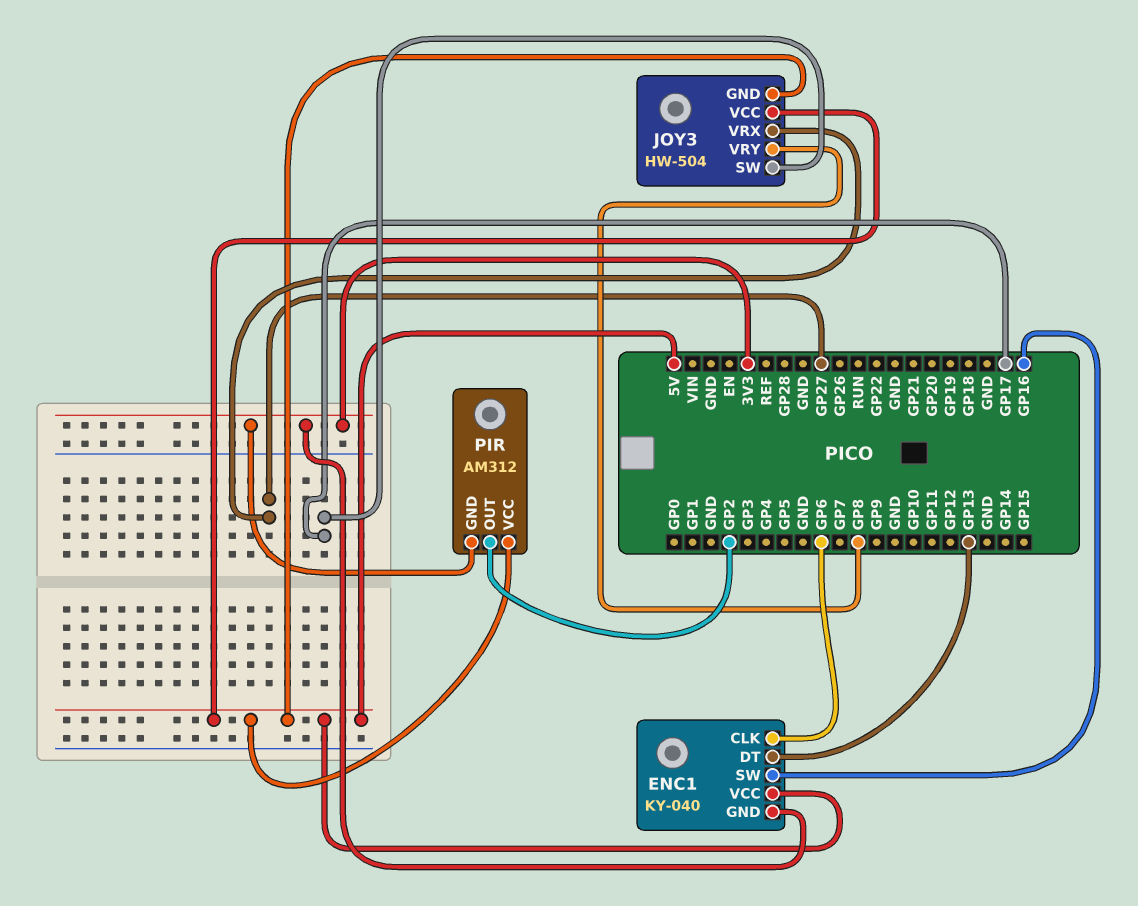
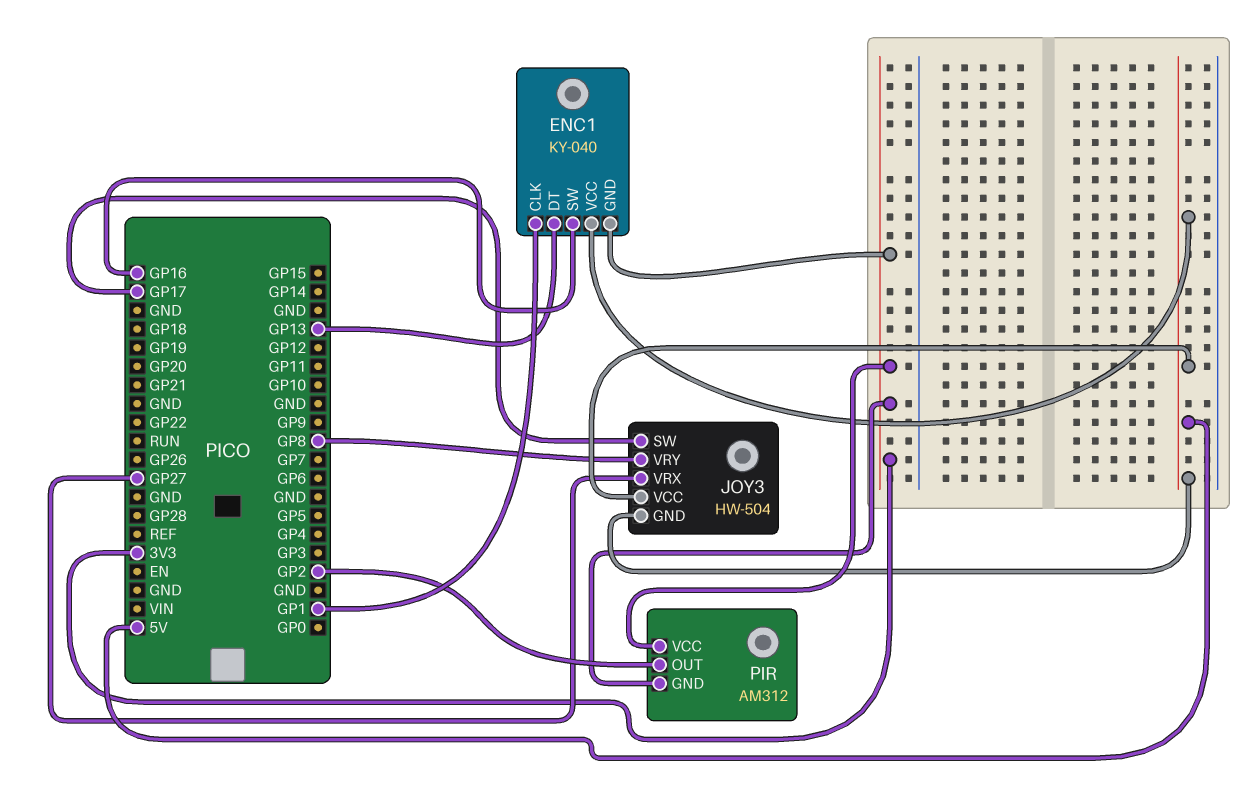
ENC1 pin CLK: GP6 -> GP1
PIR pin VCC: 5V -> 3V3

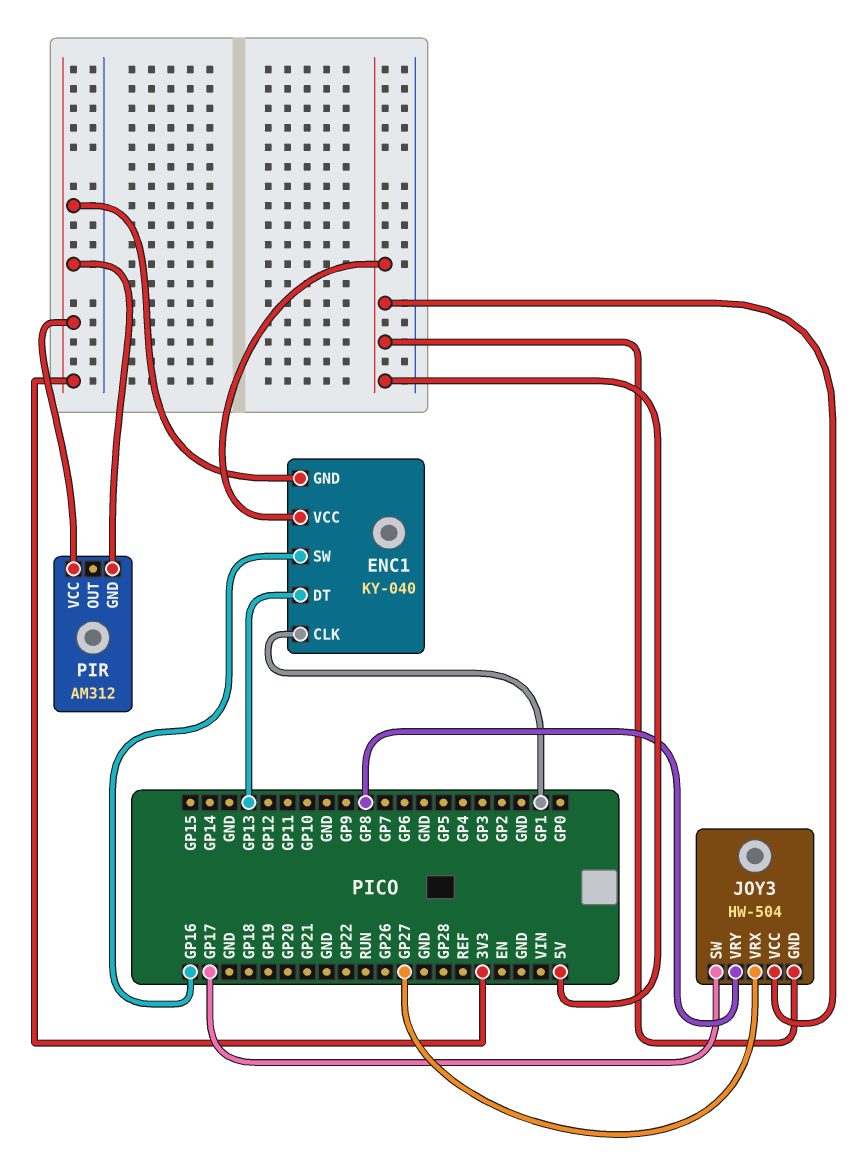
PIR pin OUT: GP2 -> none

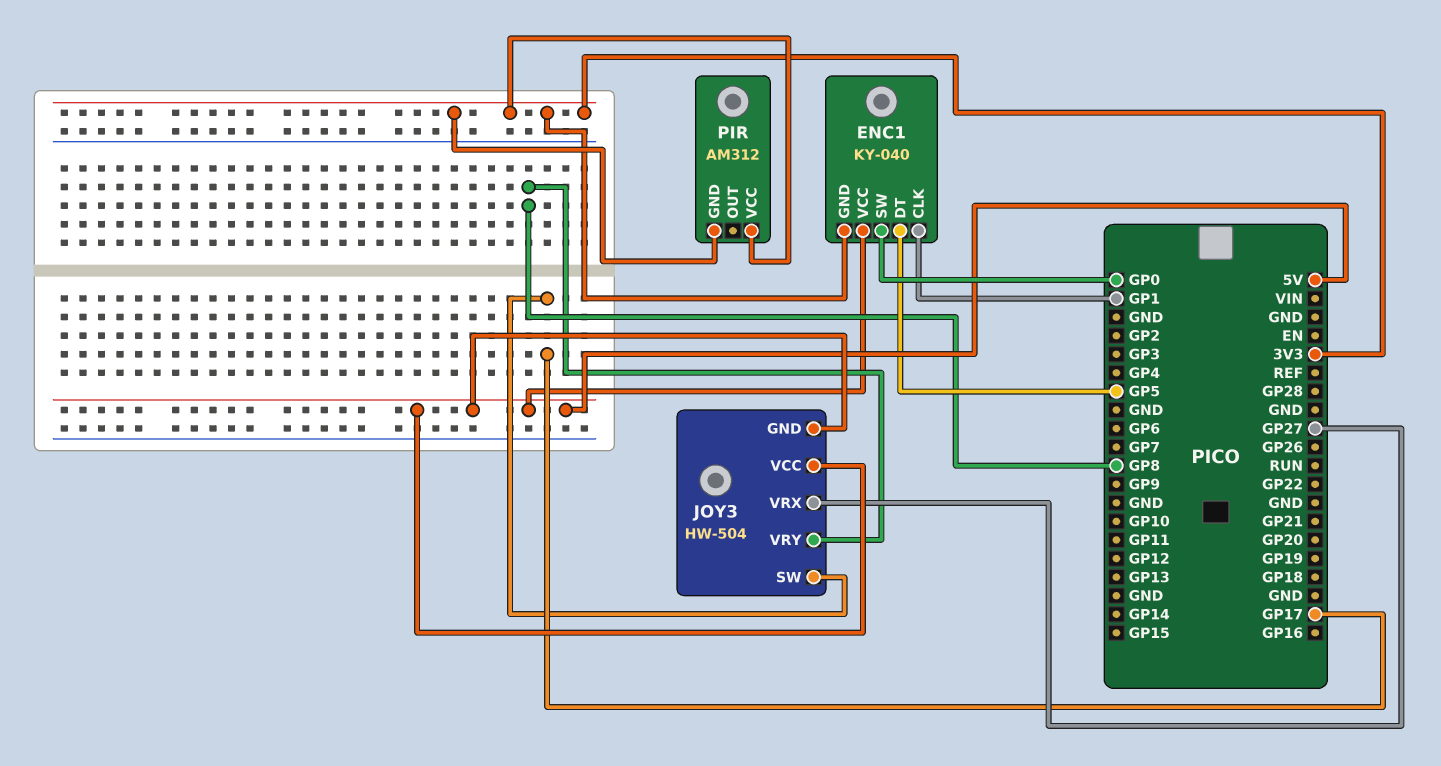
ENC1 pin DT: GP13 -> GP5
ENC1 pin SW: GP16 -> GP0

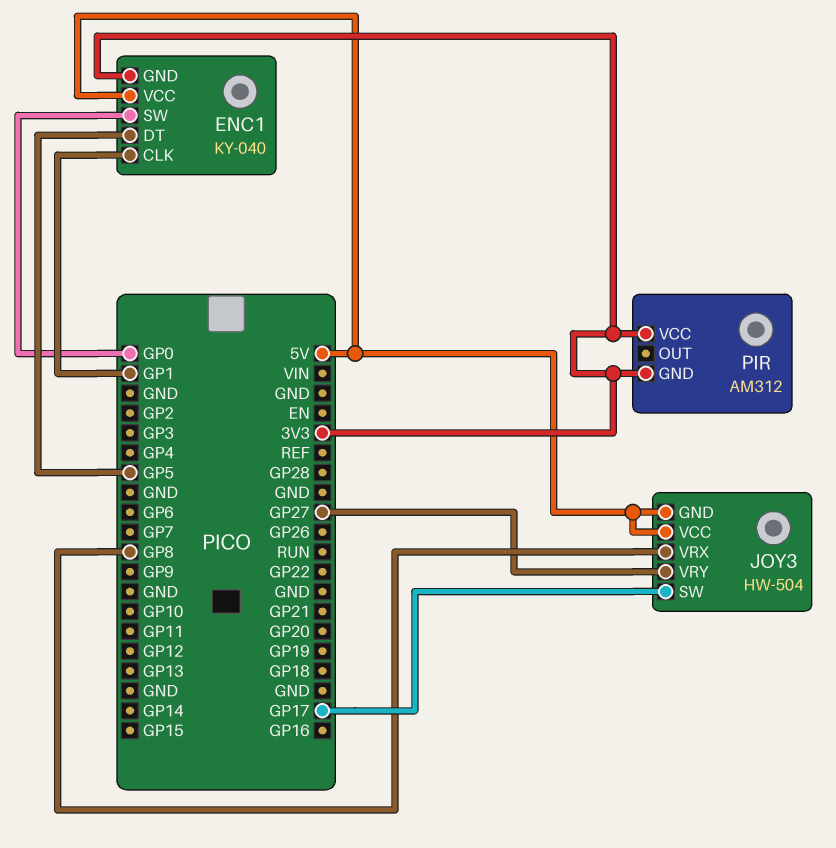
JOY3 pin VRX: GP27 -> GP8
JOY3 pin VRY: GP8 -> GP27

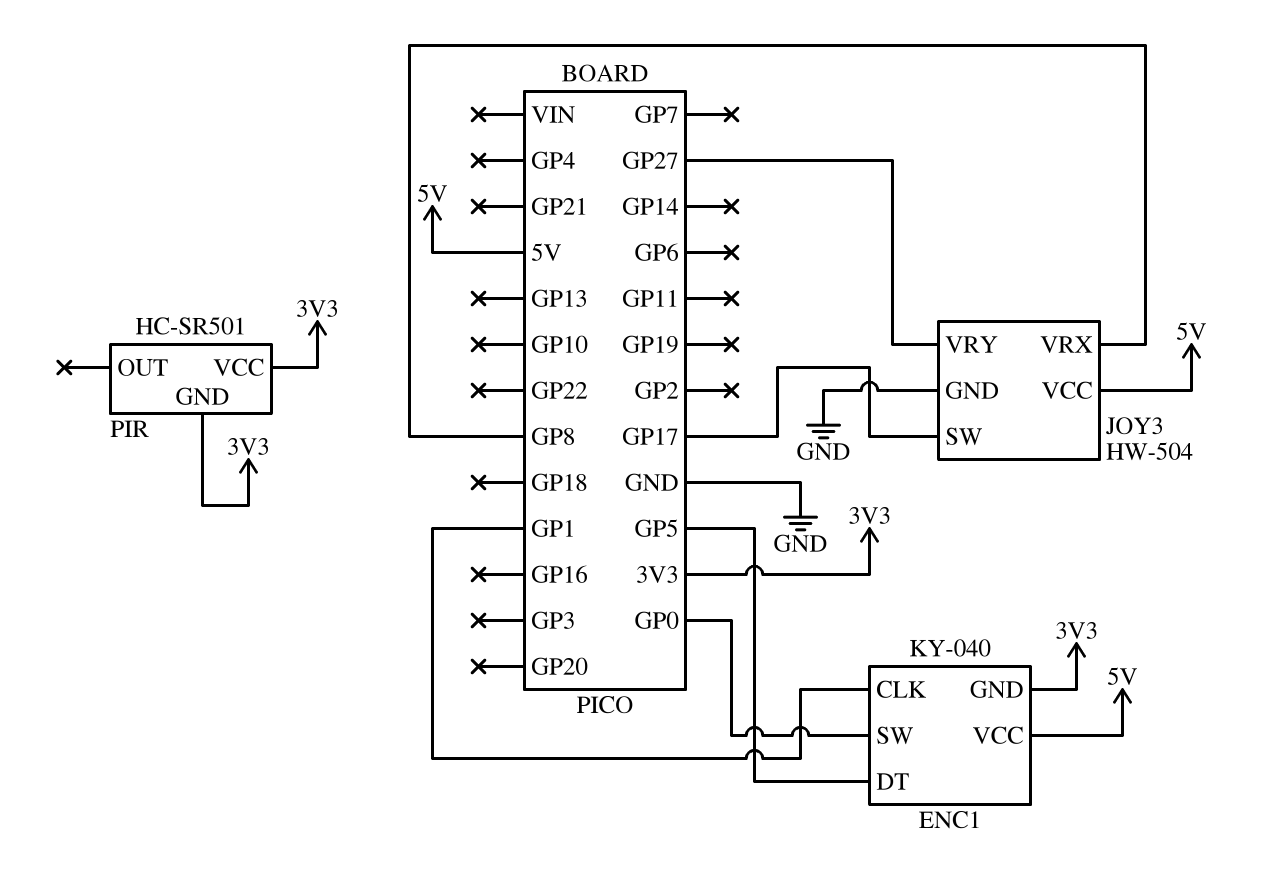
JOY3 pin GND: 5V -> GND
PIR: AM312 -> HC-SR501

